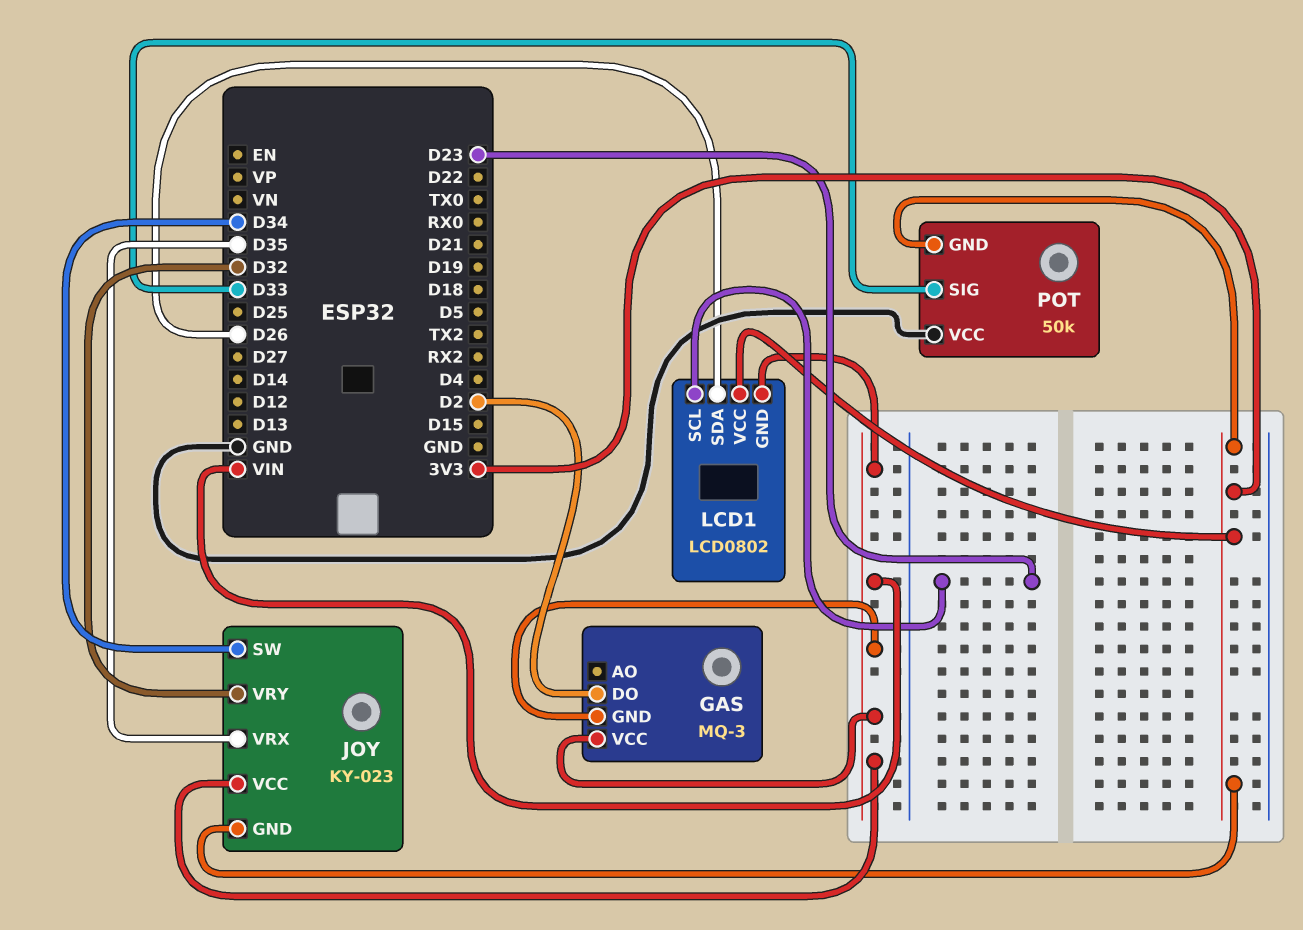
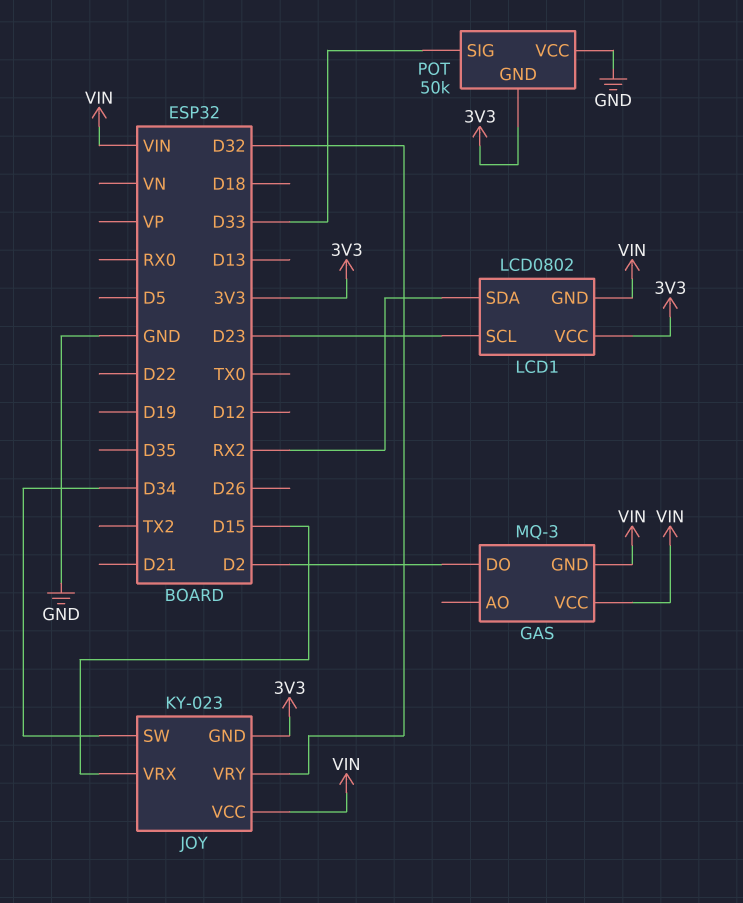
JOY pin VRX: D35 -> D15
LCD1 pin SDA: D26 -> RX2

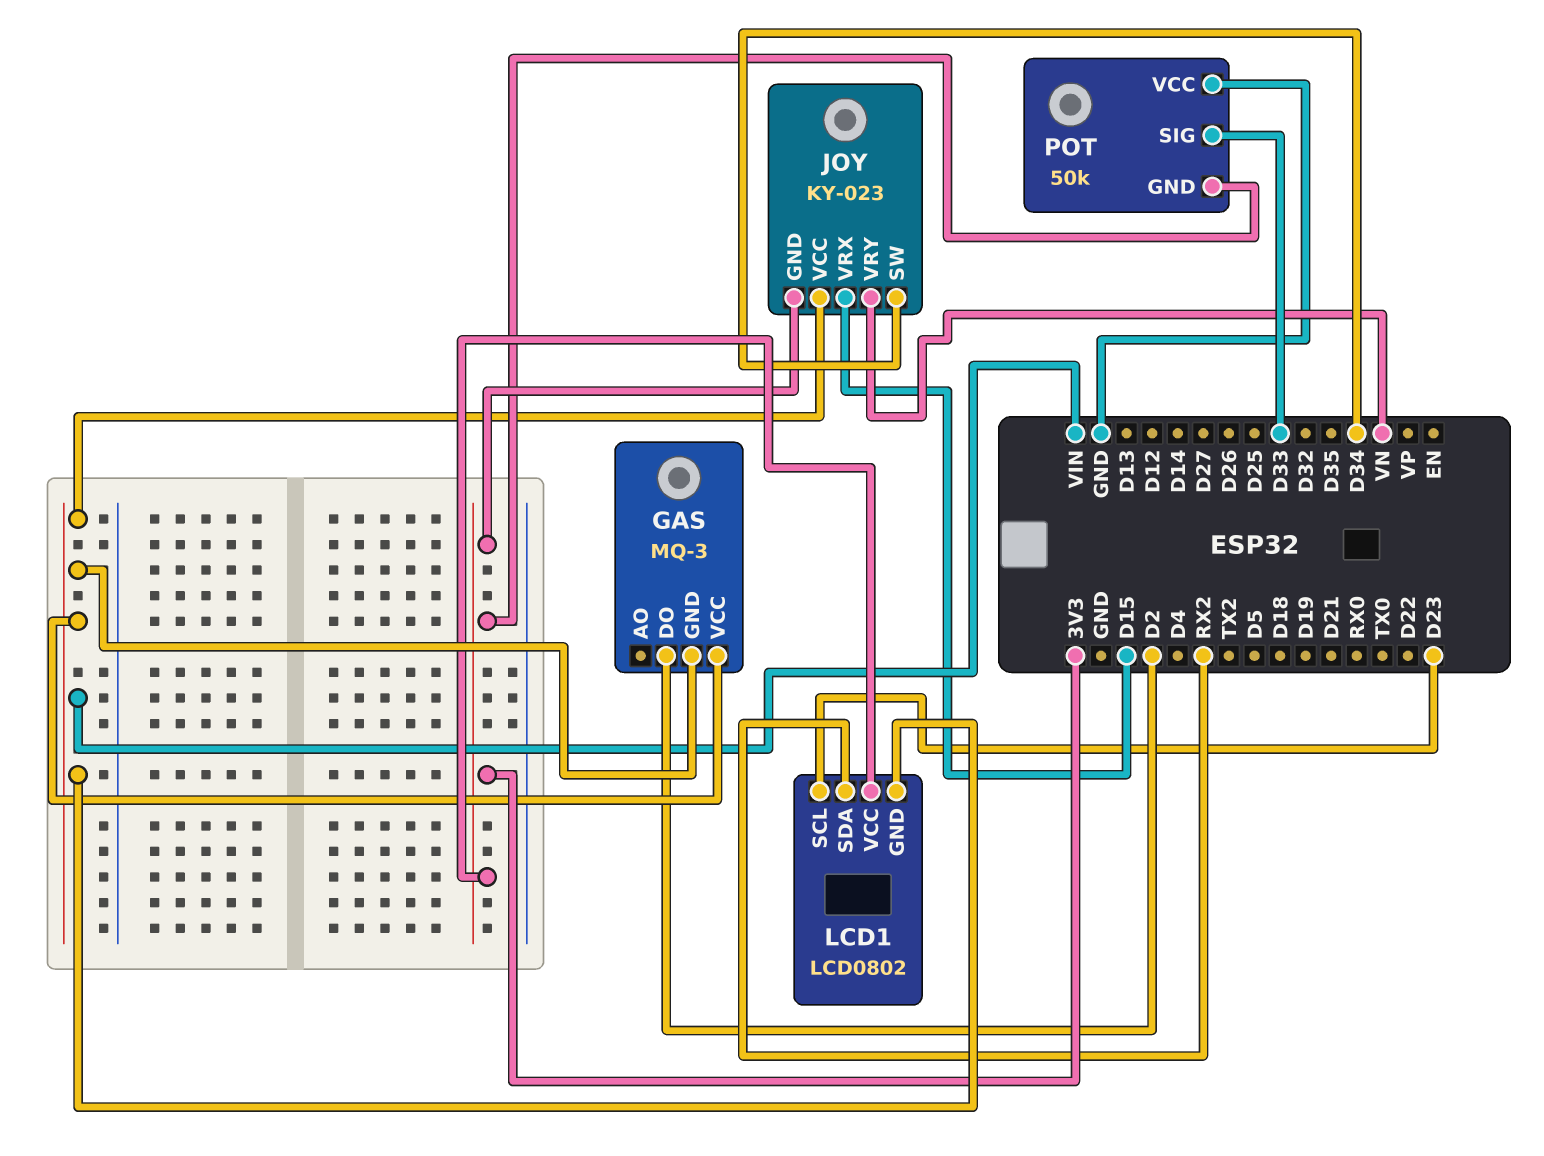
JOY pin VRY: D32 -> VN

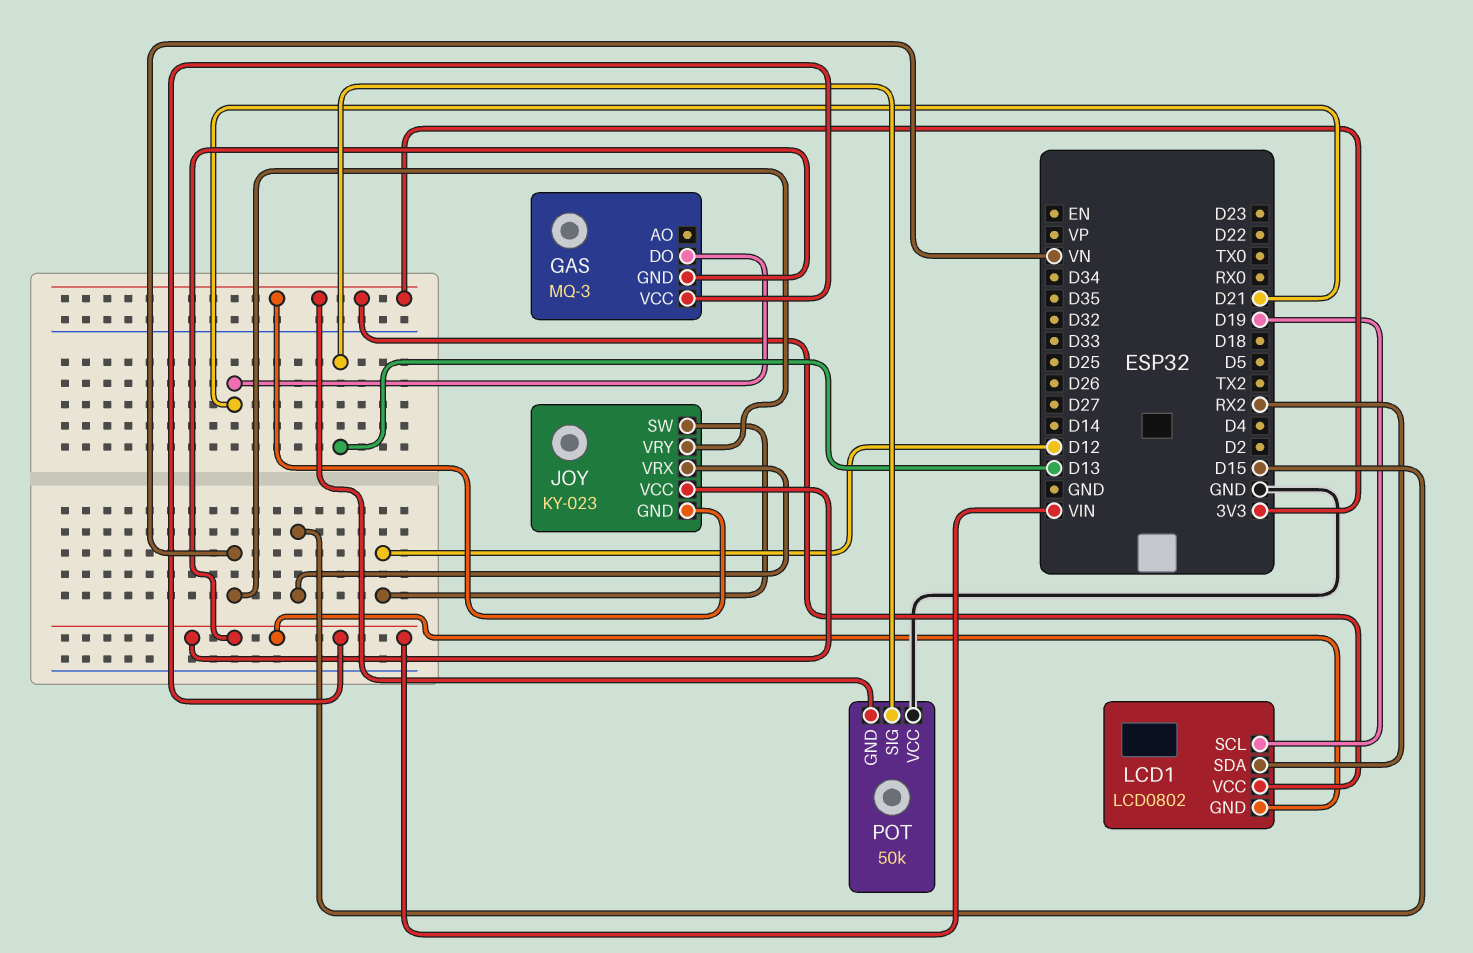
GAS pin DO: D2 -> D21
JOY pin SW: D34 -> D12
LCD1 pin SCL: D23 -> D19
POT pin SIG: D33 -> D13

